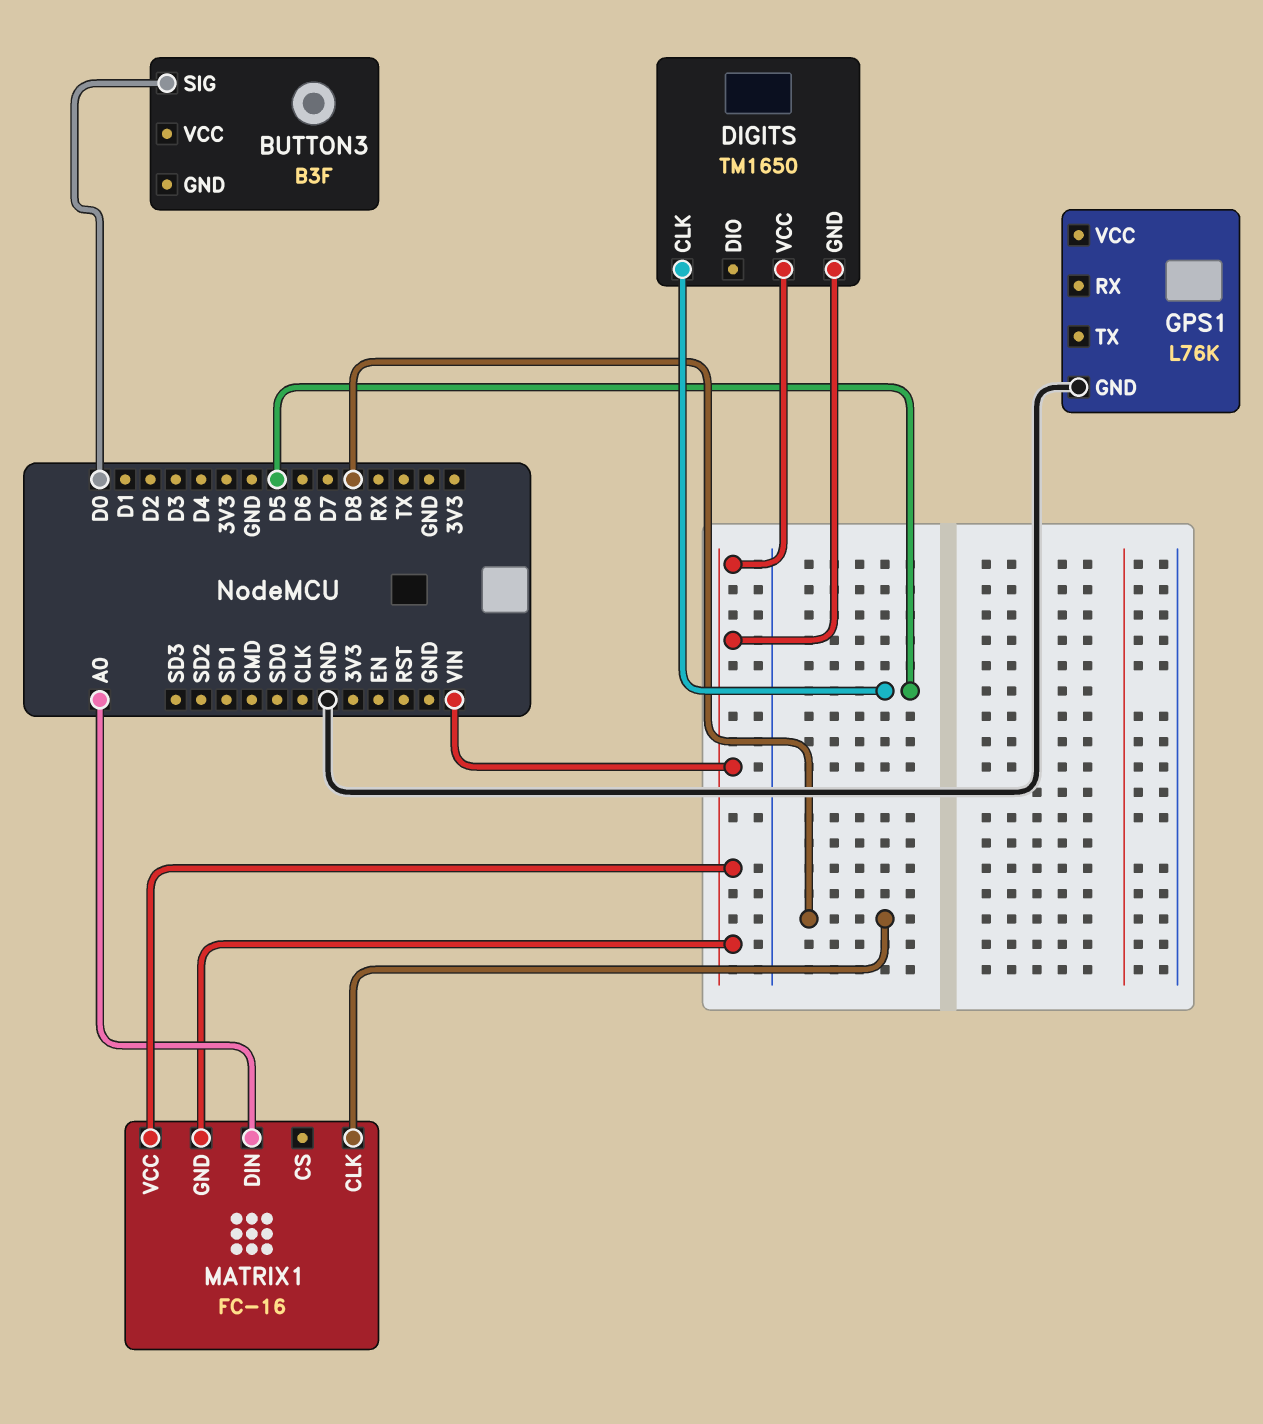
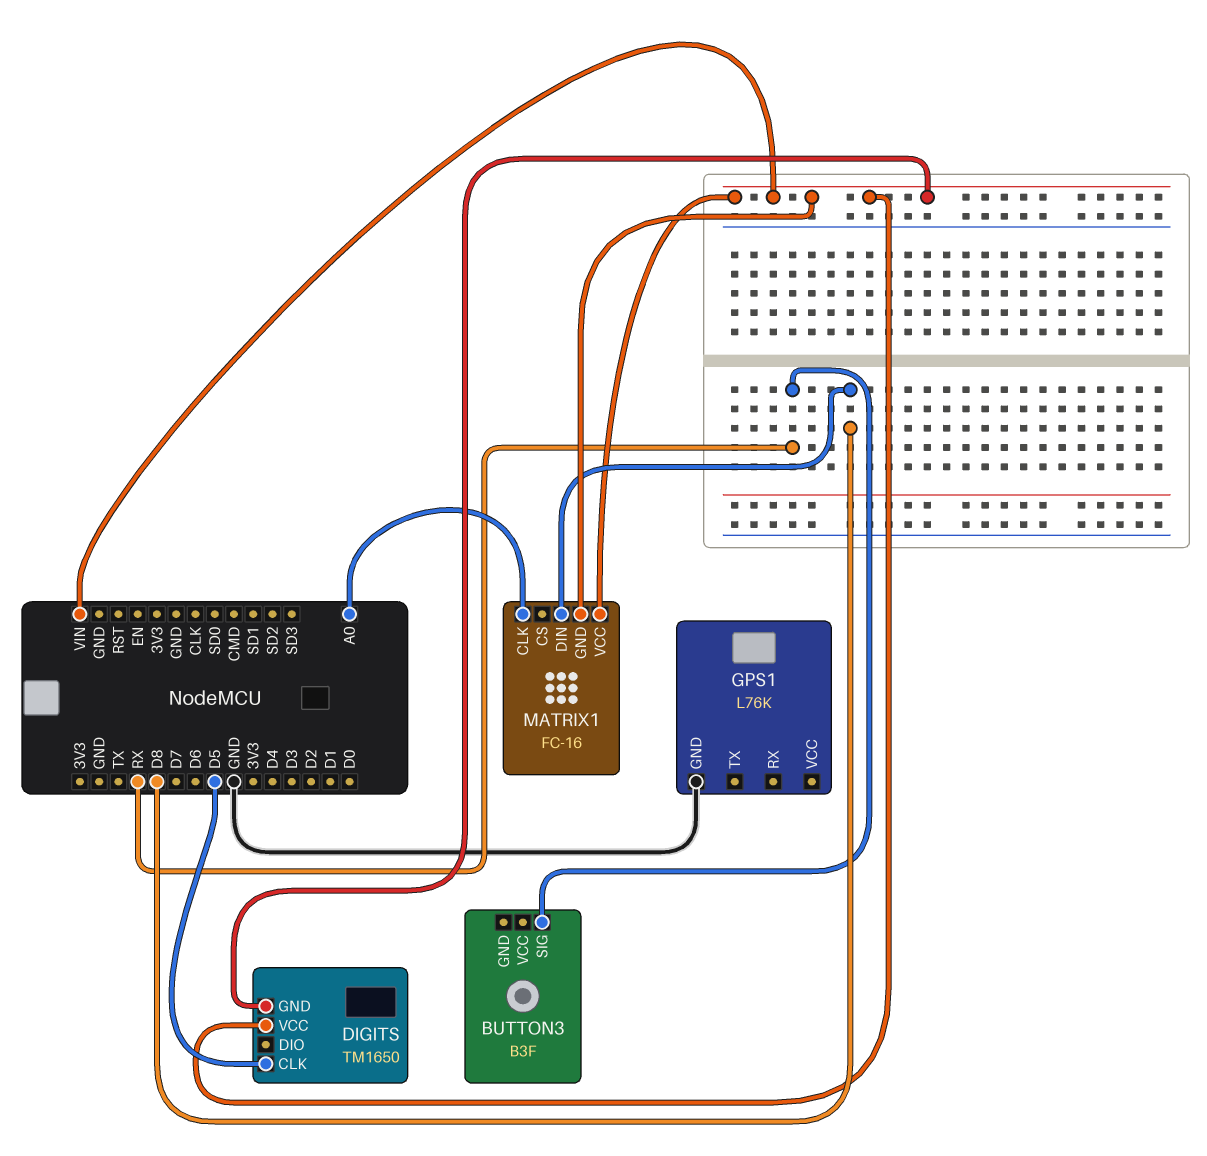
BUTTON3 pin SIG: D0 -> RX
MATRIX1 pin CLK: D8 -> A0
MATRIX1 pin DIN: A0 -> D8

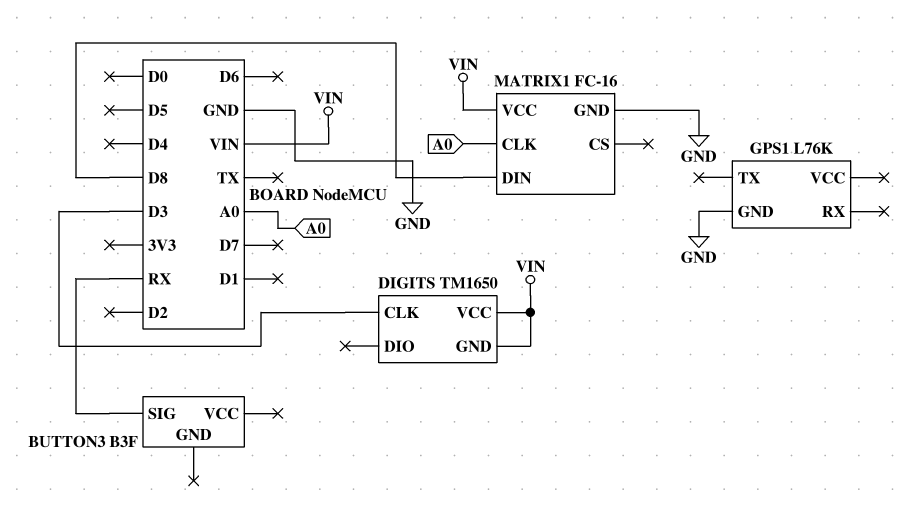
DIGITS pin CLK: D5 -> D3
MATRIX1 pin GND: VIN -> GND

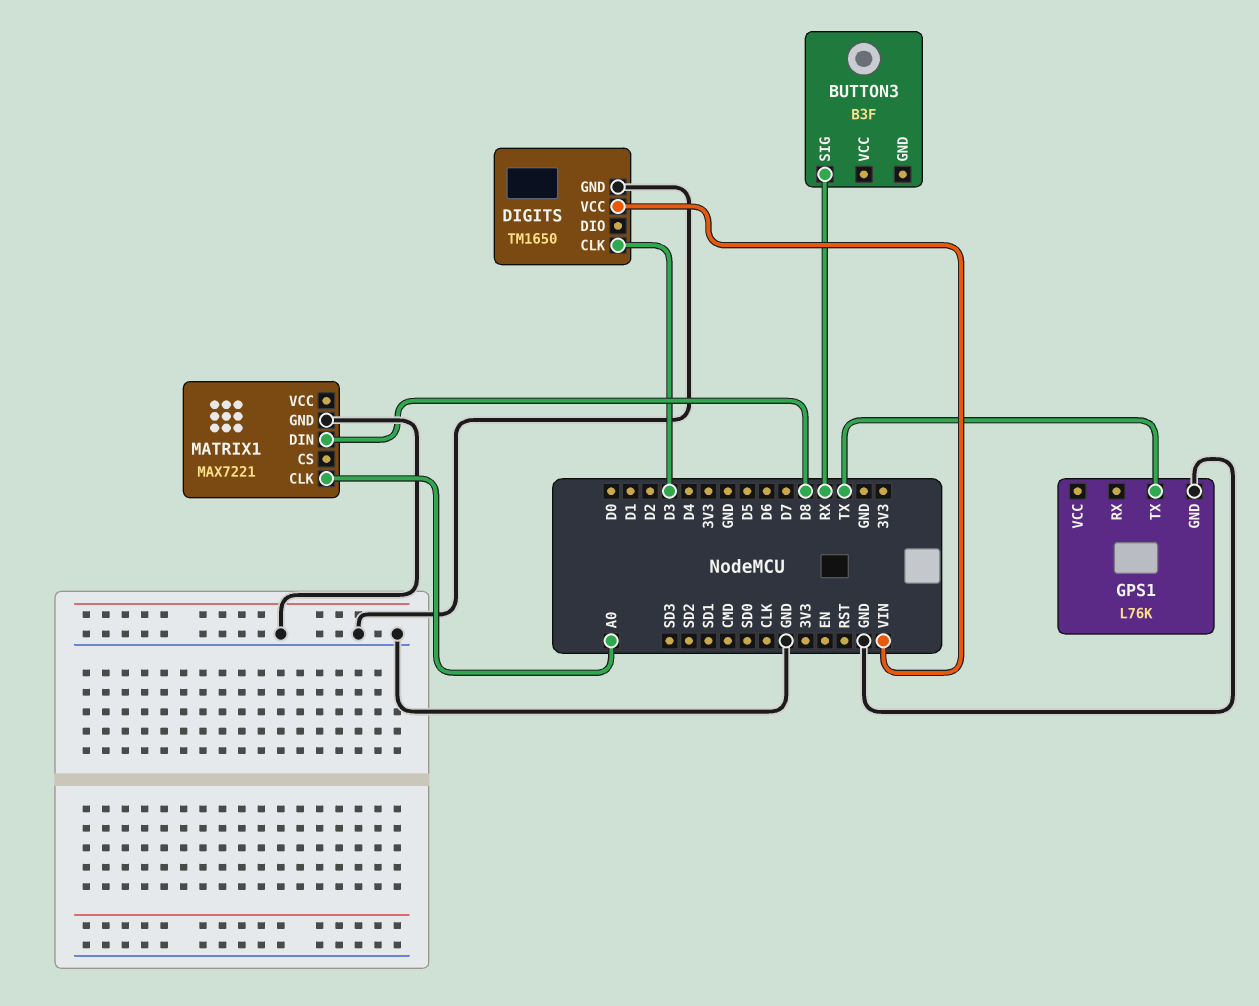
DIGITS pin GND: VIN -> GND
GPS1 pin TX: none -> TX
MATRIX1: FC-16 -> MAX7221
MATRIX1 pin VCC: VIN -> none

